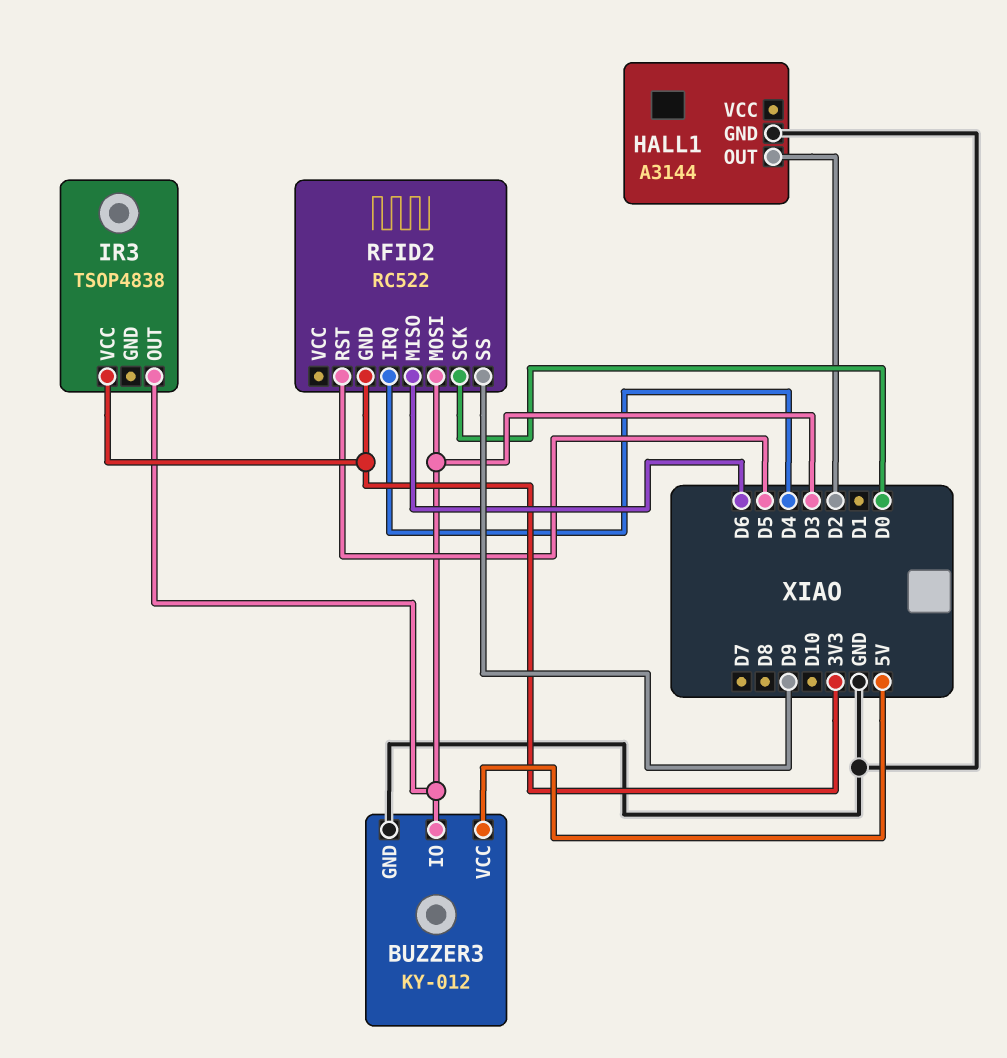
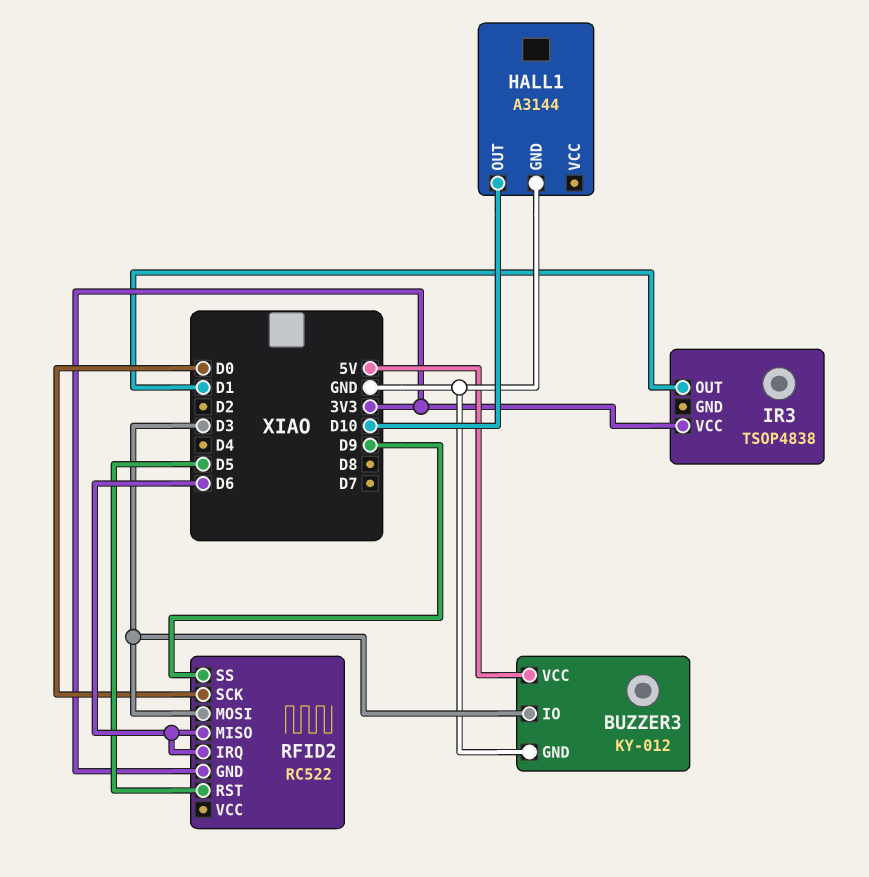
HALL1 pin OUT: D2 -> D10
IR3 pin OUT: D3 -> D1
RFID2 pin IRQ: D4 -> D6

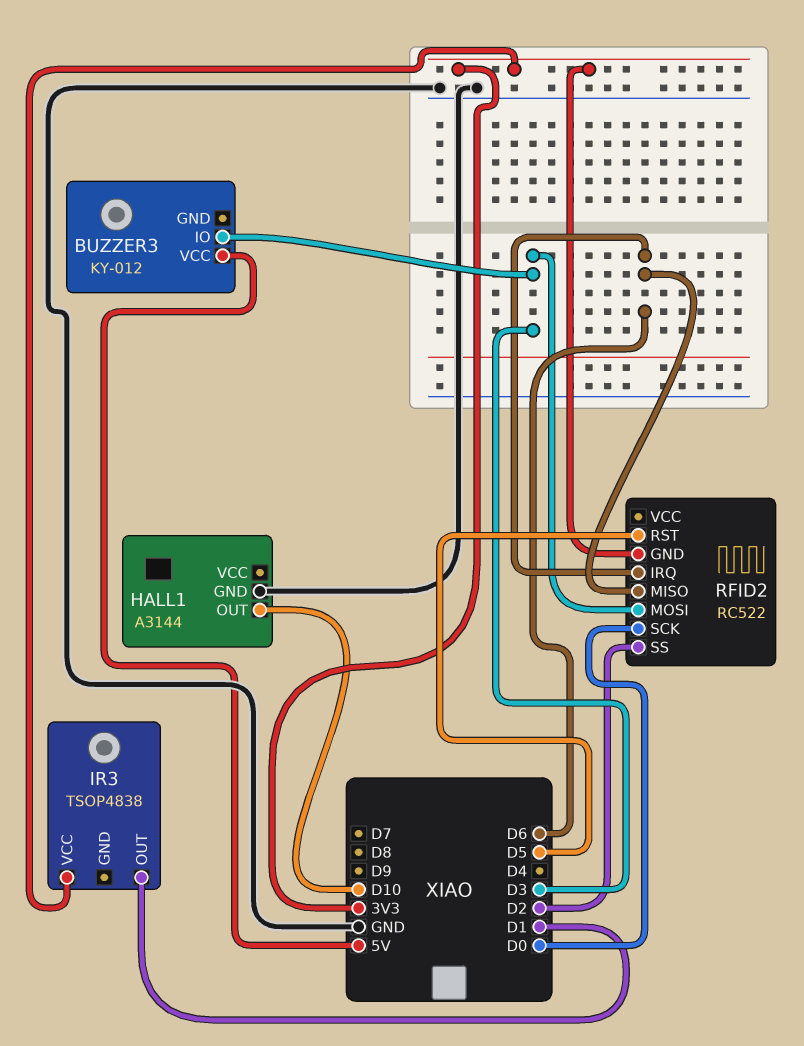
BUZZER3 pin GND: GND -> none
RFID2 pin SS: D9 -> D2

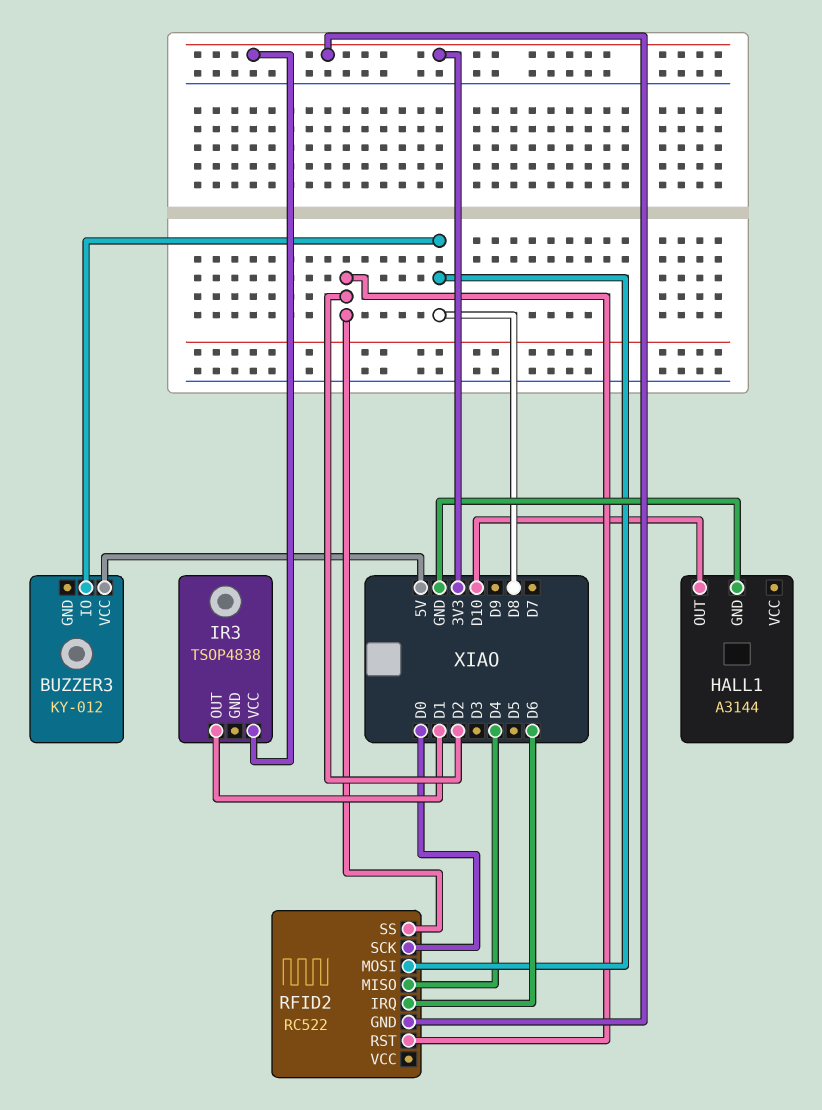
BUZZER3 pin IO: D3 -> D8
RFID2 pin MISO: D6 -> D4
RFID2 pin MOSI: D3 -> D8
RFID2 pin RST: D5 -> D2

